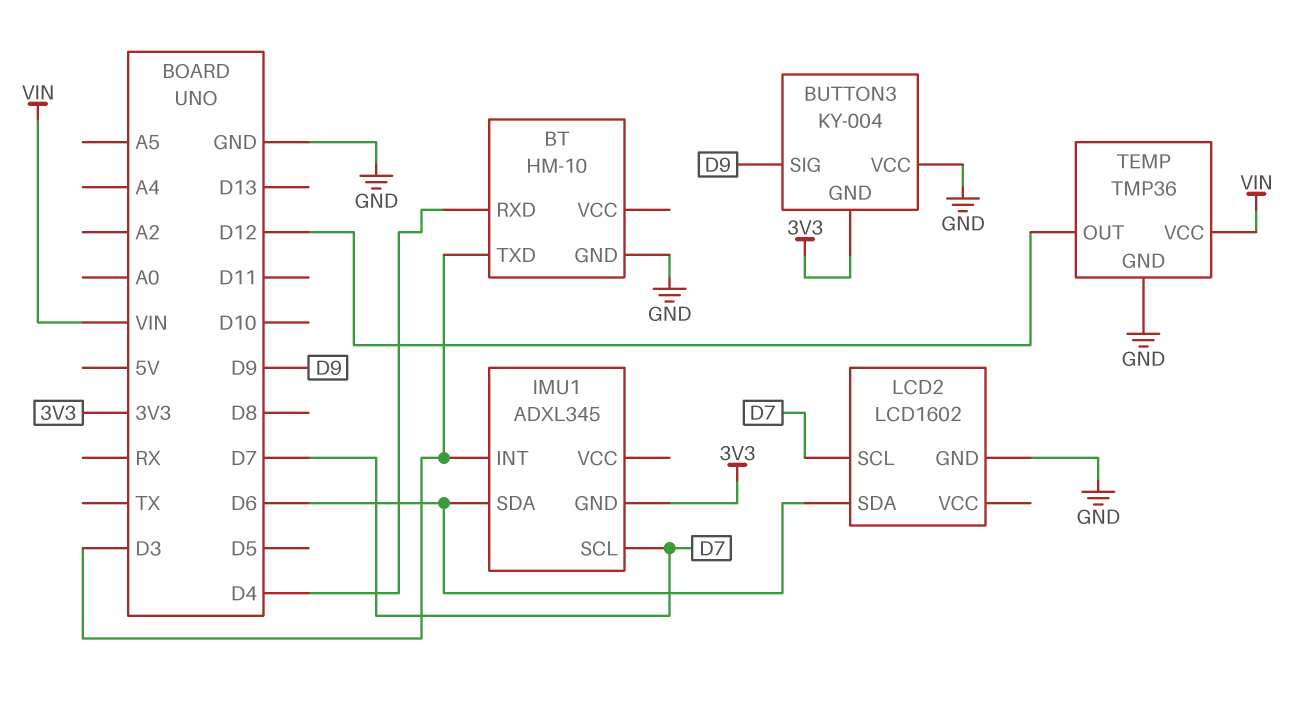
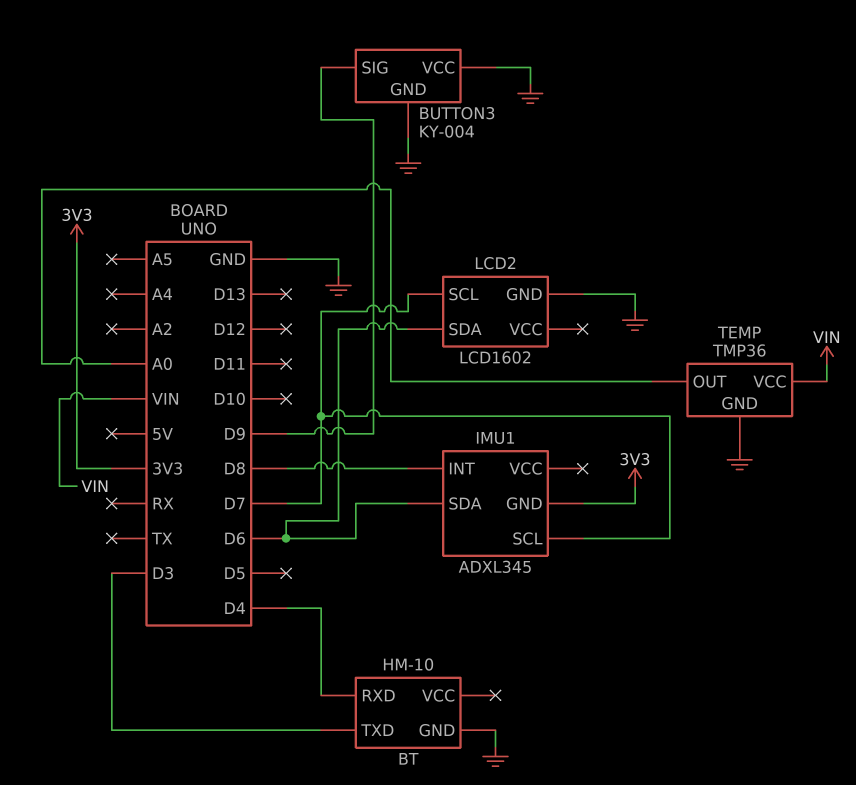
BUTTON3 pin GND: 3V3 -> GND
IMU1 pin INT: D3 -> D8
TEMP pin OUT: D12 -> A0

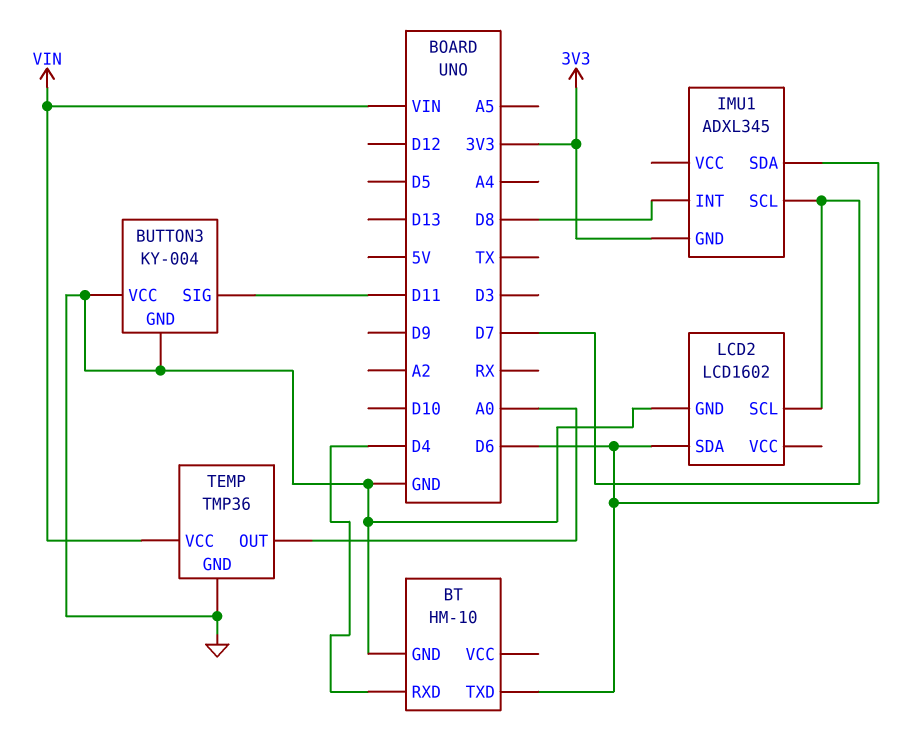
BT pin TXD: D3 -> D6
BUTTON3 pin SIG: D9 -> D11

